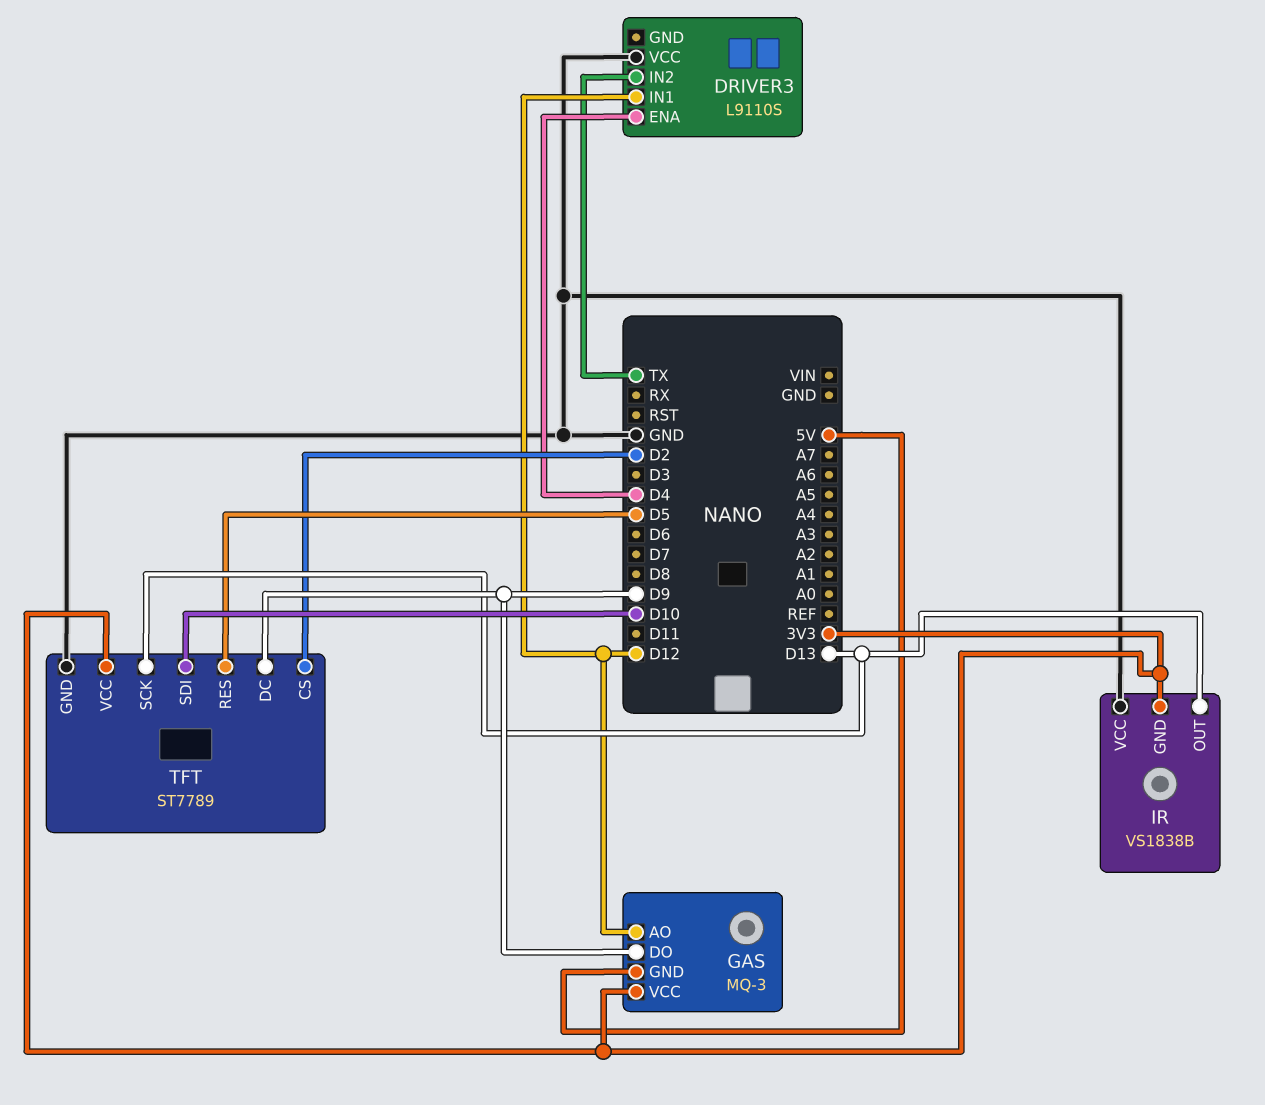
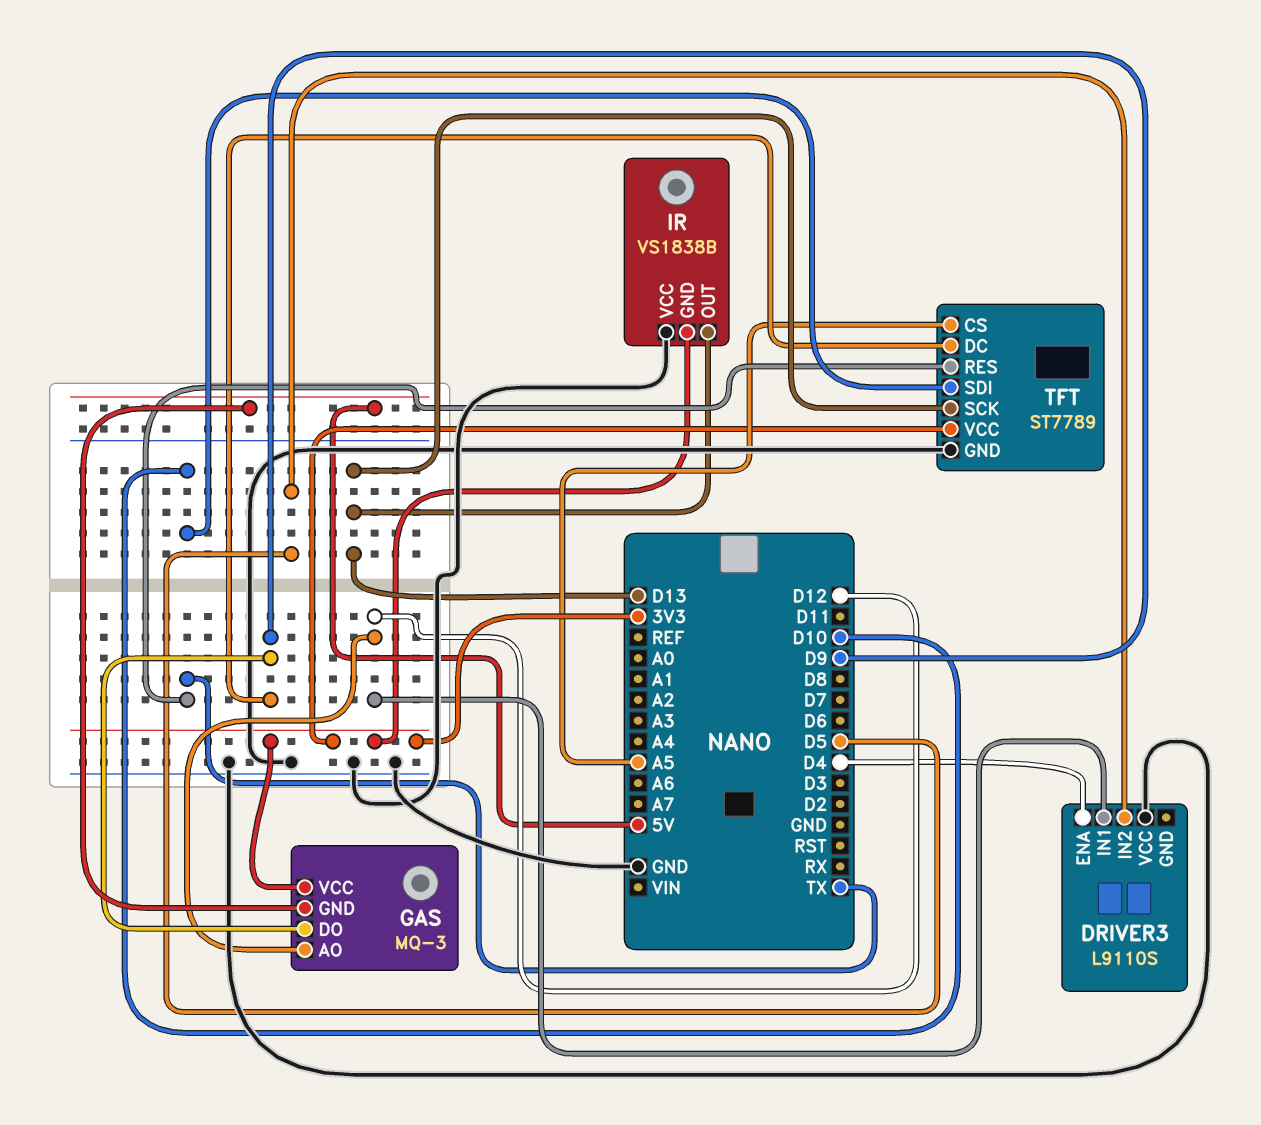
DRIVER3 pin IN2: TX -> D5
TFT pin CS: D2 -> A5
TFT pin RES: D5 -> TX

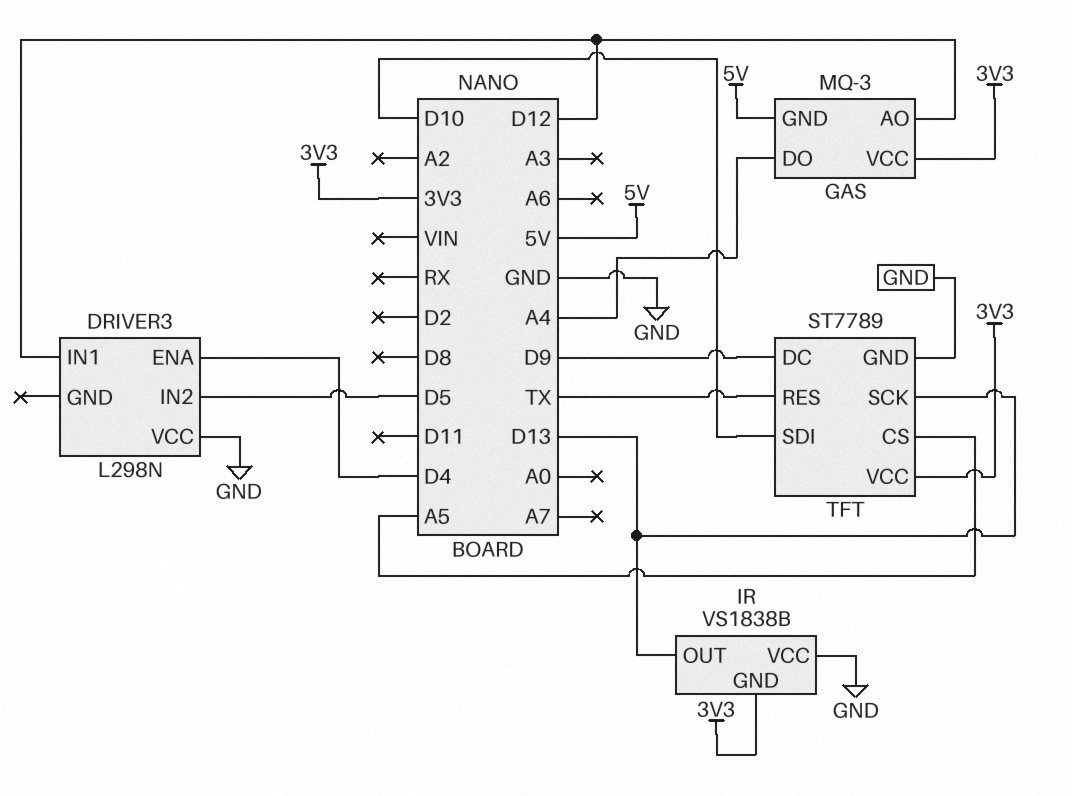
DRIVER3: L9110S -> L298N
GAS pin DO: D9 -> A4

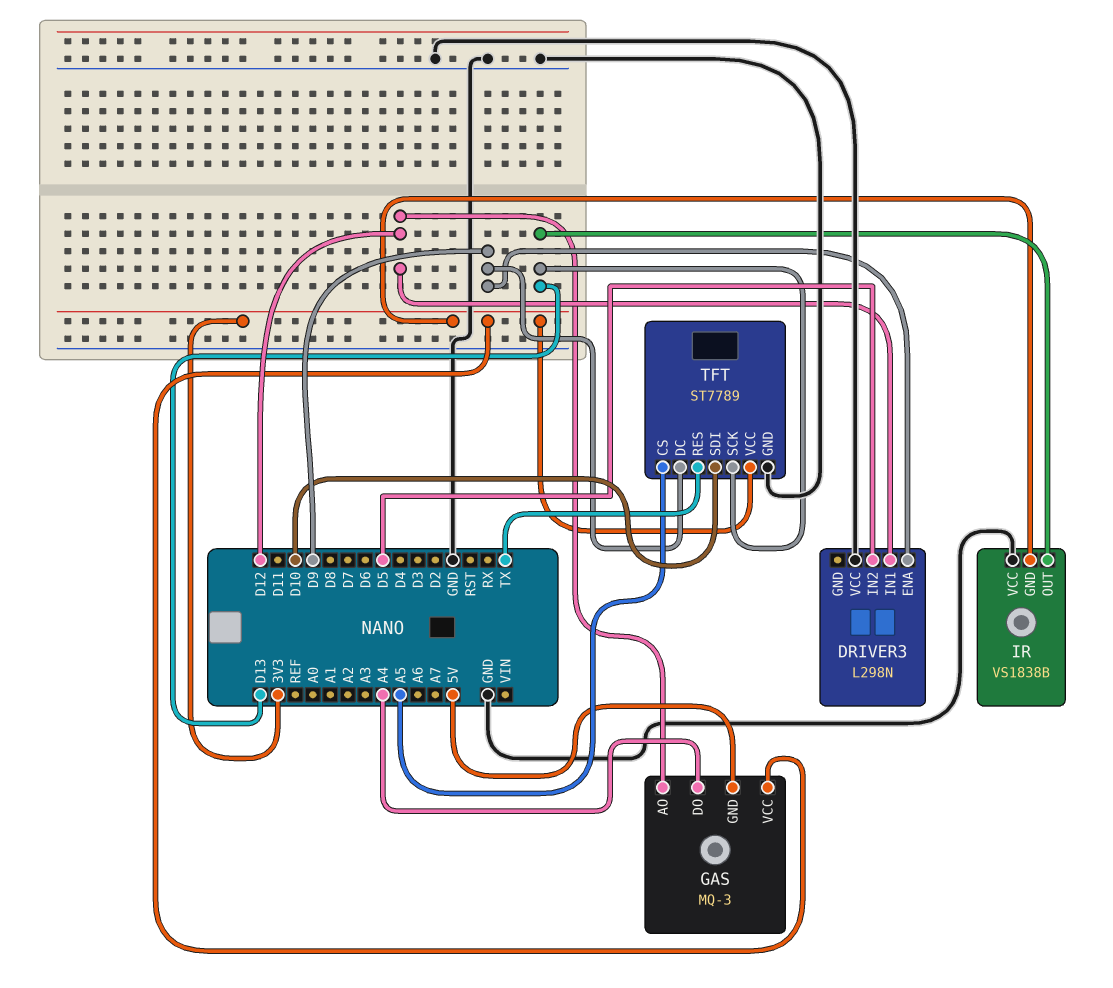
DRIVER3 pin ENA: D4 -> D9

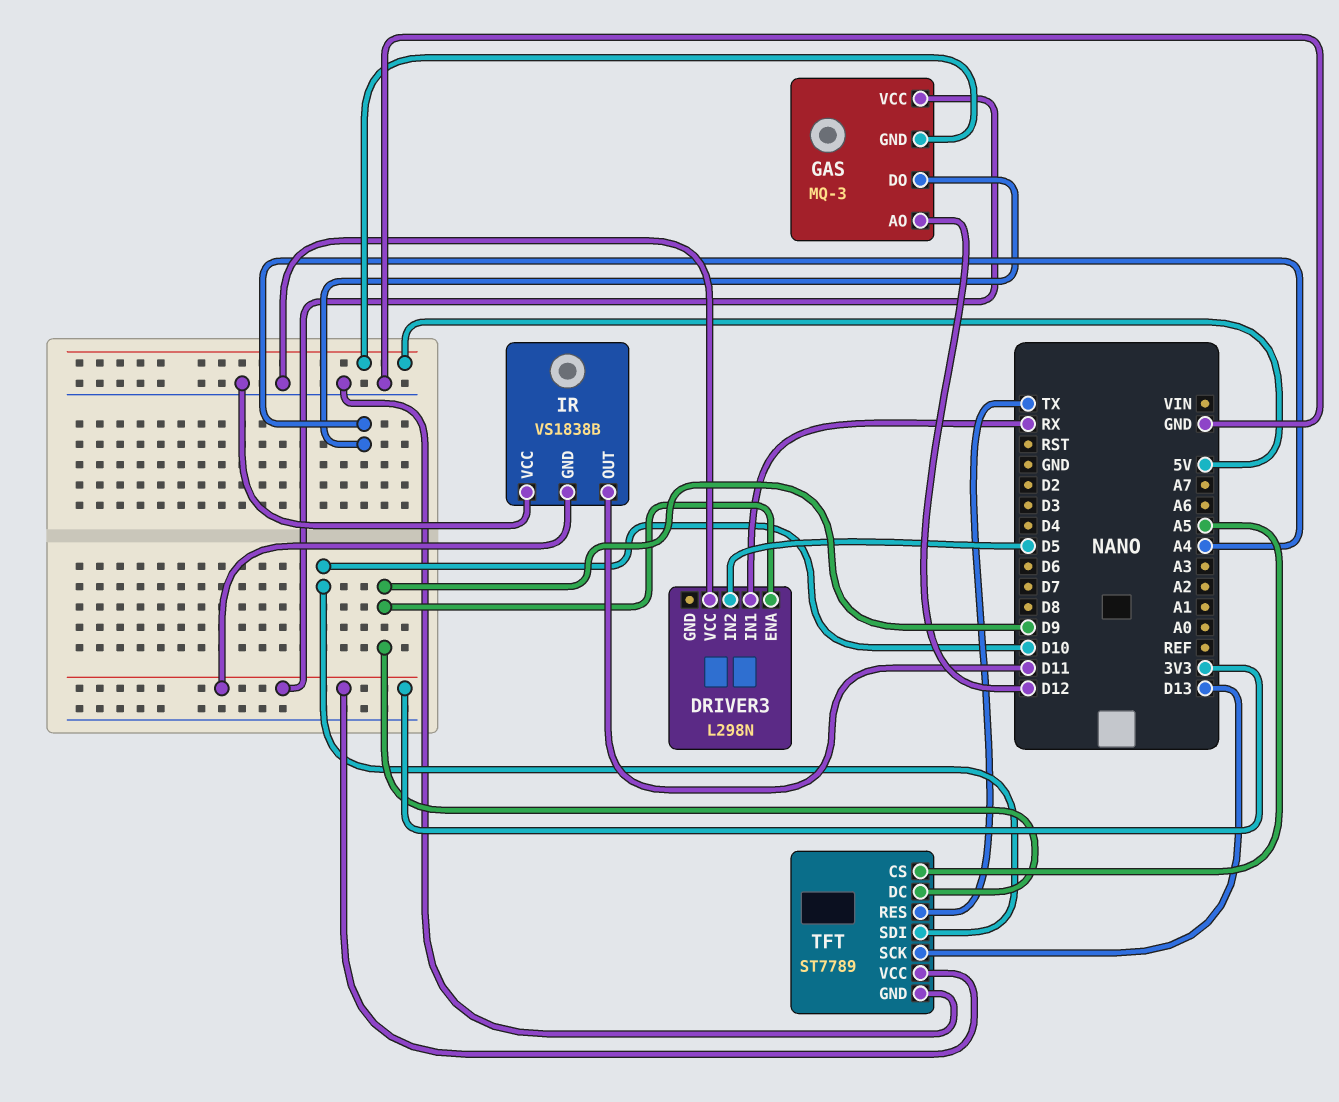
DRIVER3 pin IN1: D12 -> RX
IR pin OUT: D13 -> D11

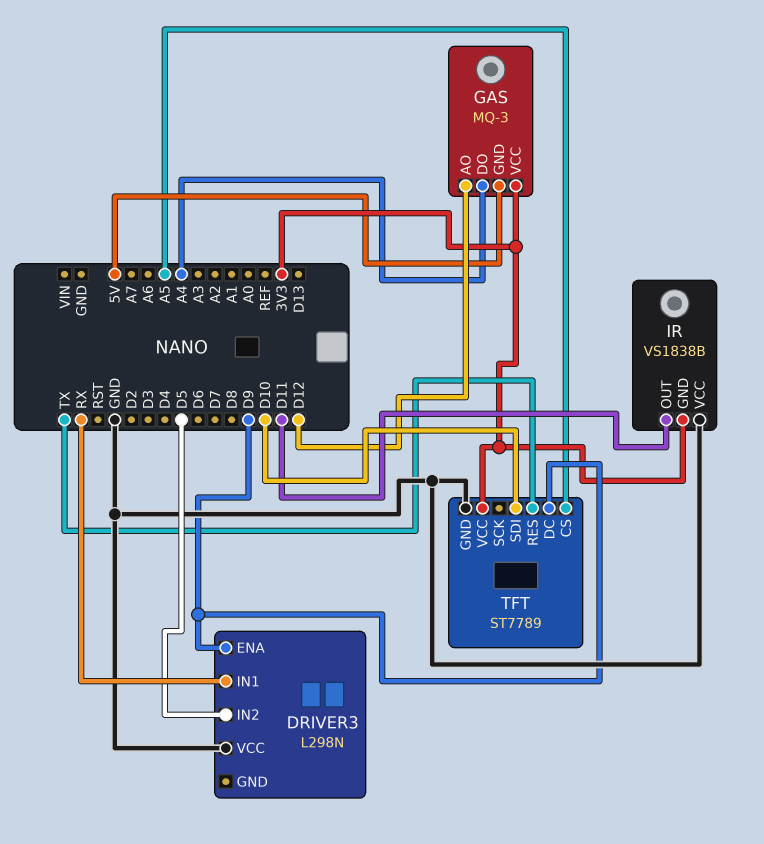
TFT pin SCK: D13 -> none

